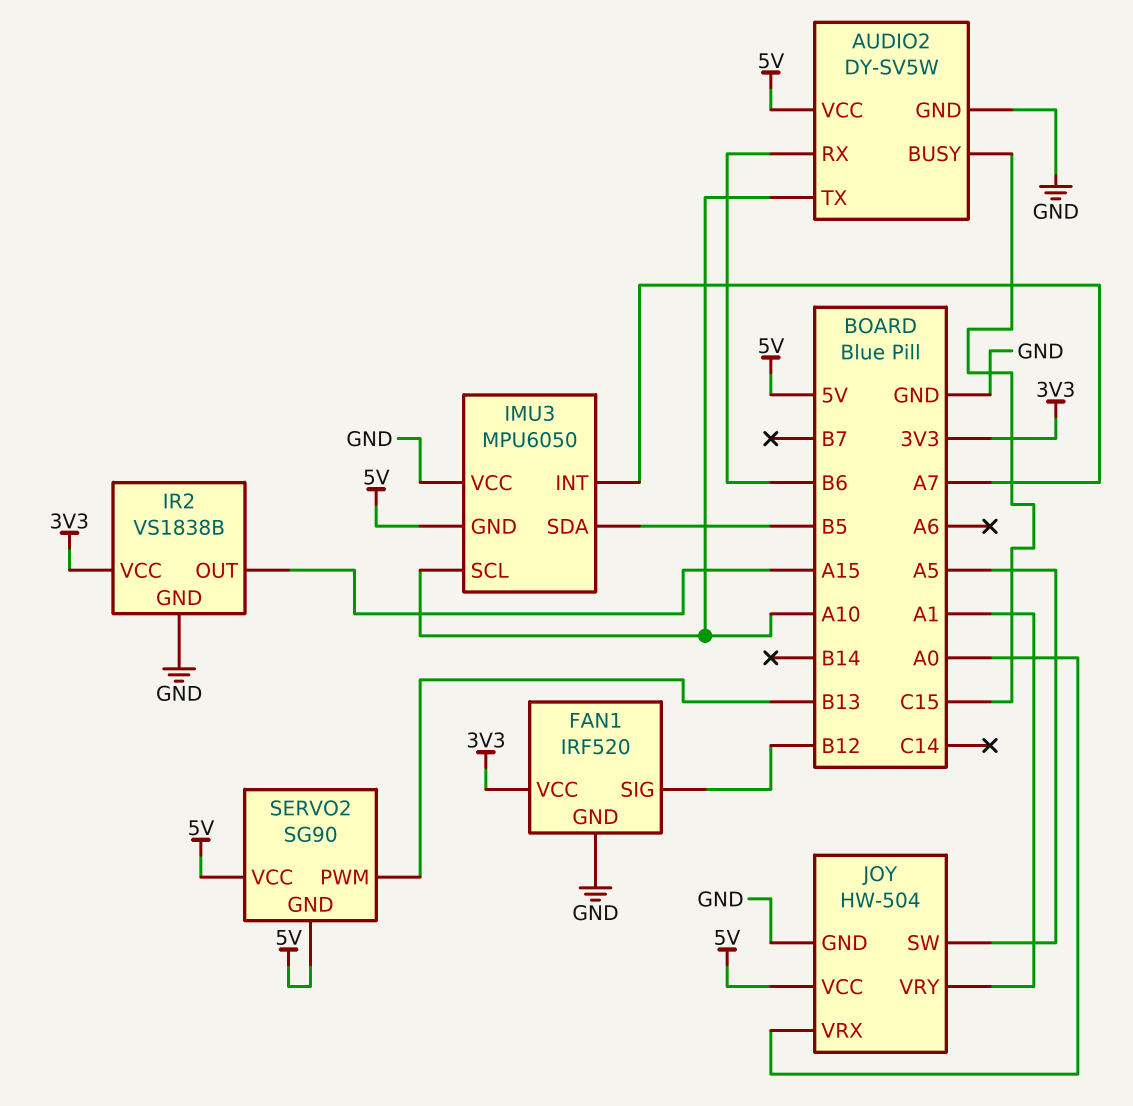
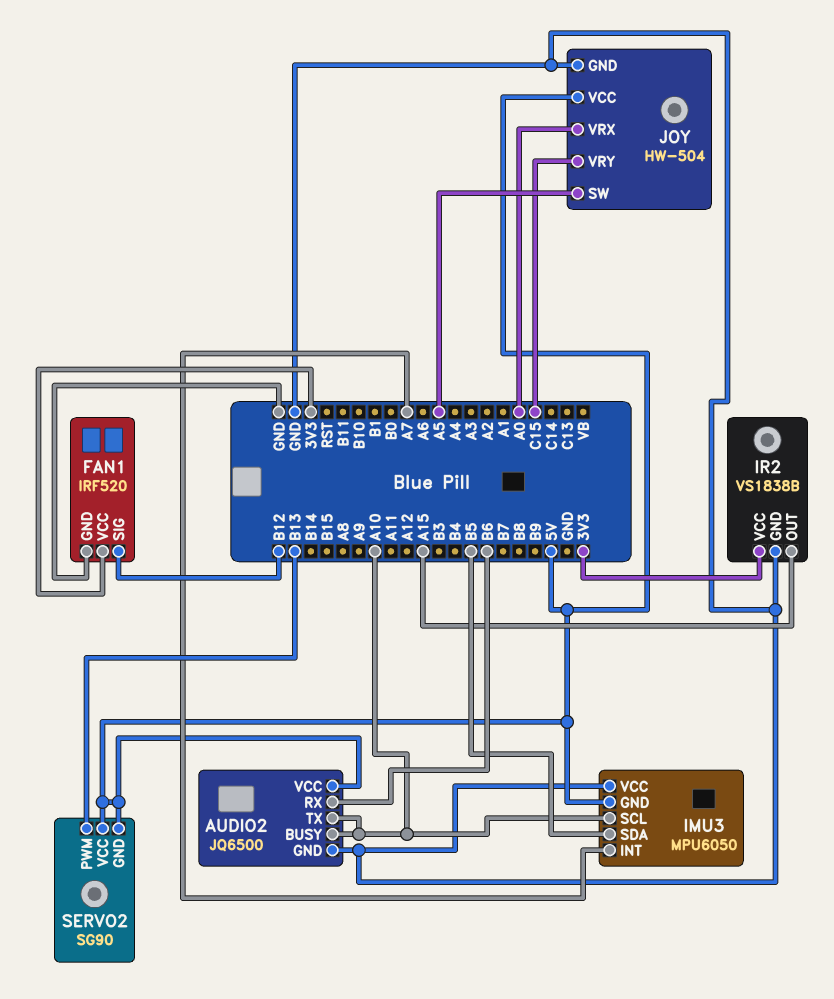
AUDIO2: DY-SV5W -> JQ6500
AUDIO2 pin BUSY: C15 -> A10
JOY pin VRY: A1 -> C15

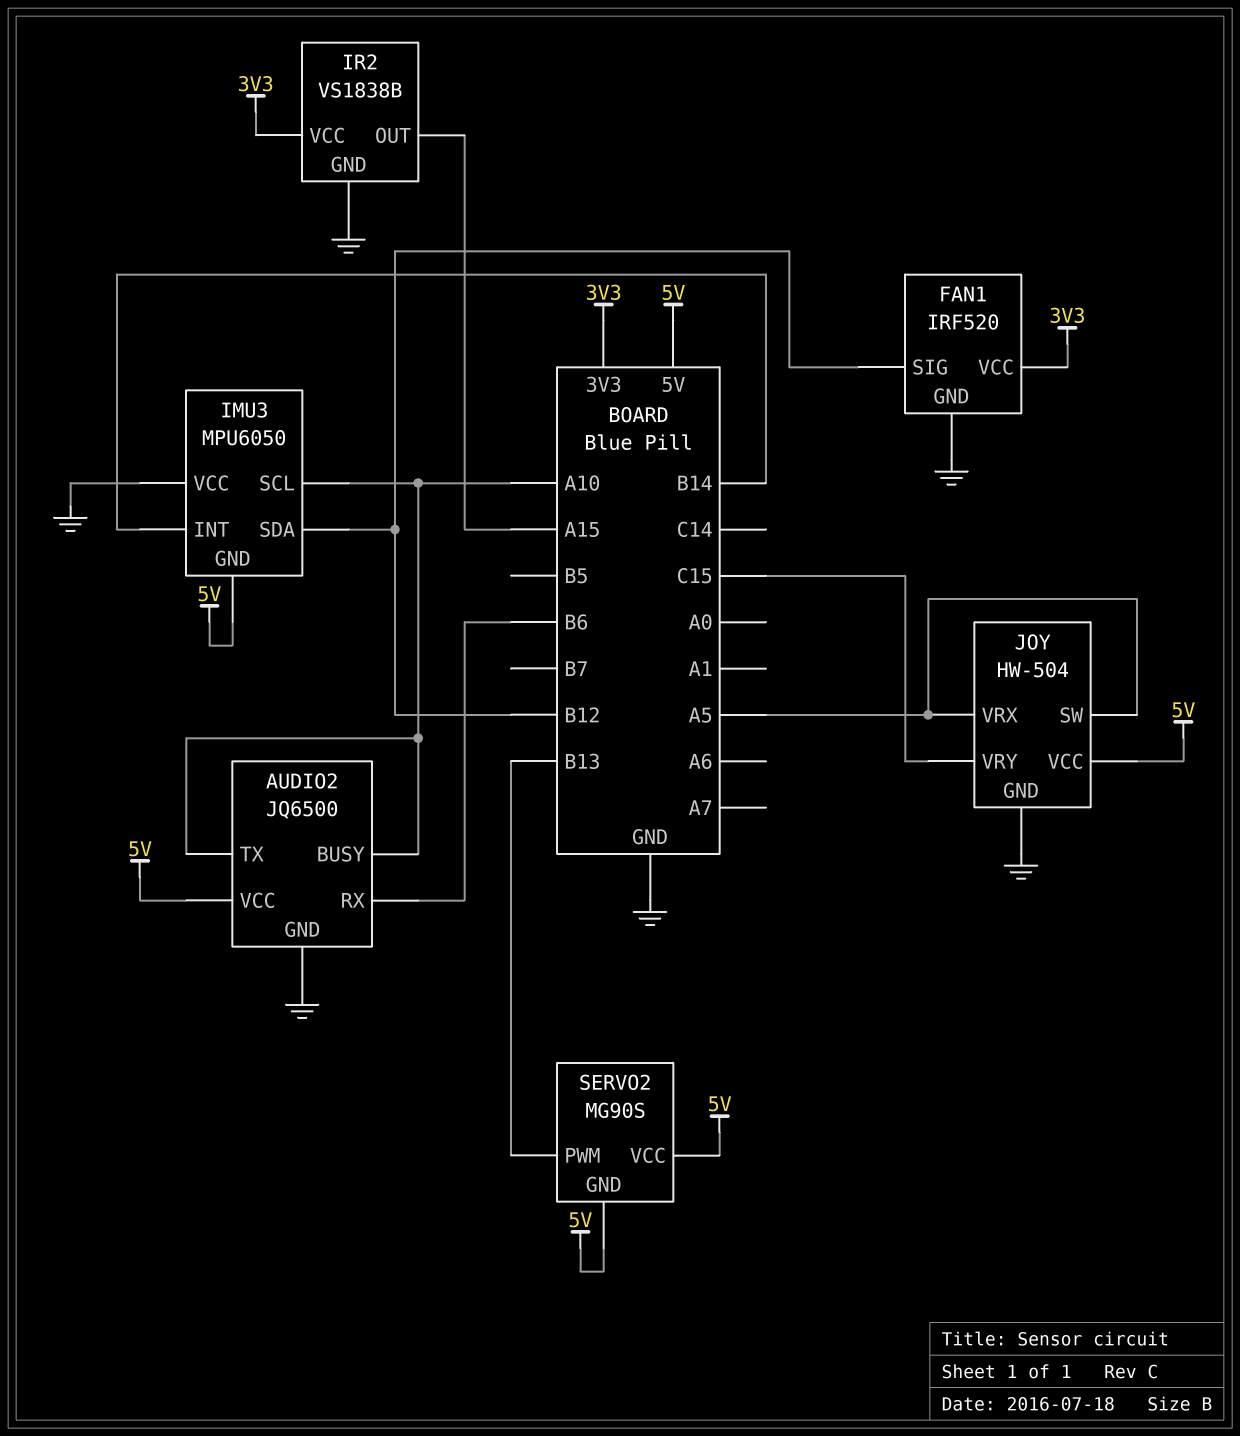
IMU3 pin INT: A7 -> B14
IMU3 pin SDA: B5 -> B12
JOY pin VRX: A0 -> A5
SERVO2: SG90 -> MG90S

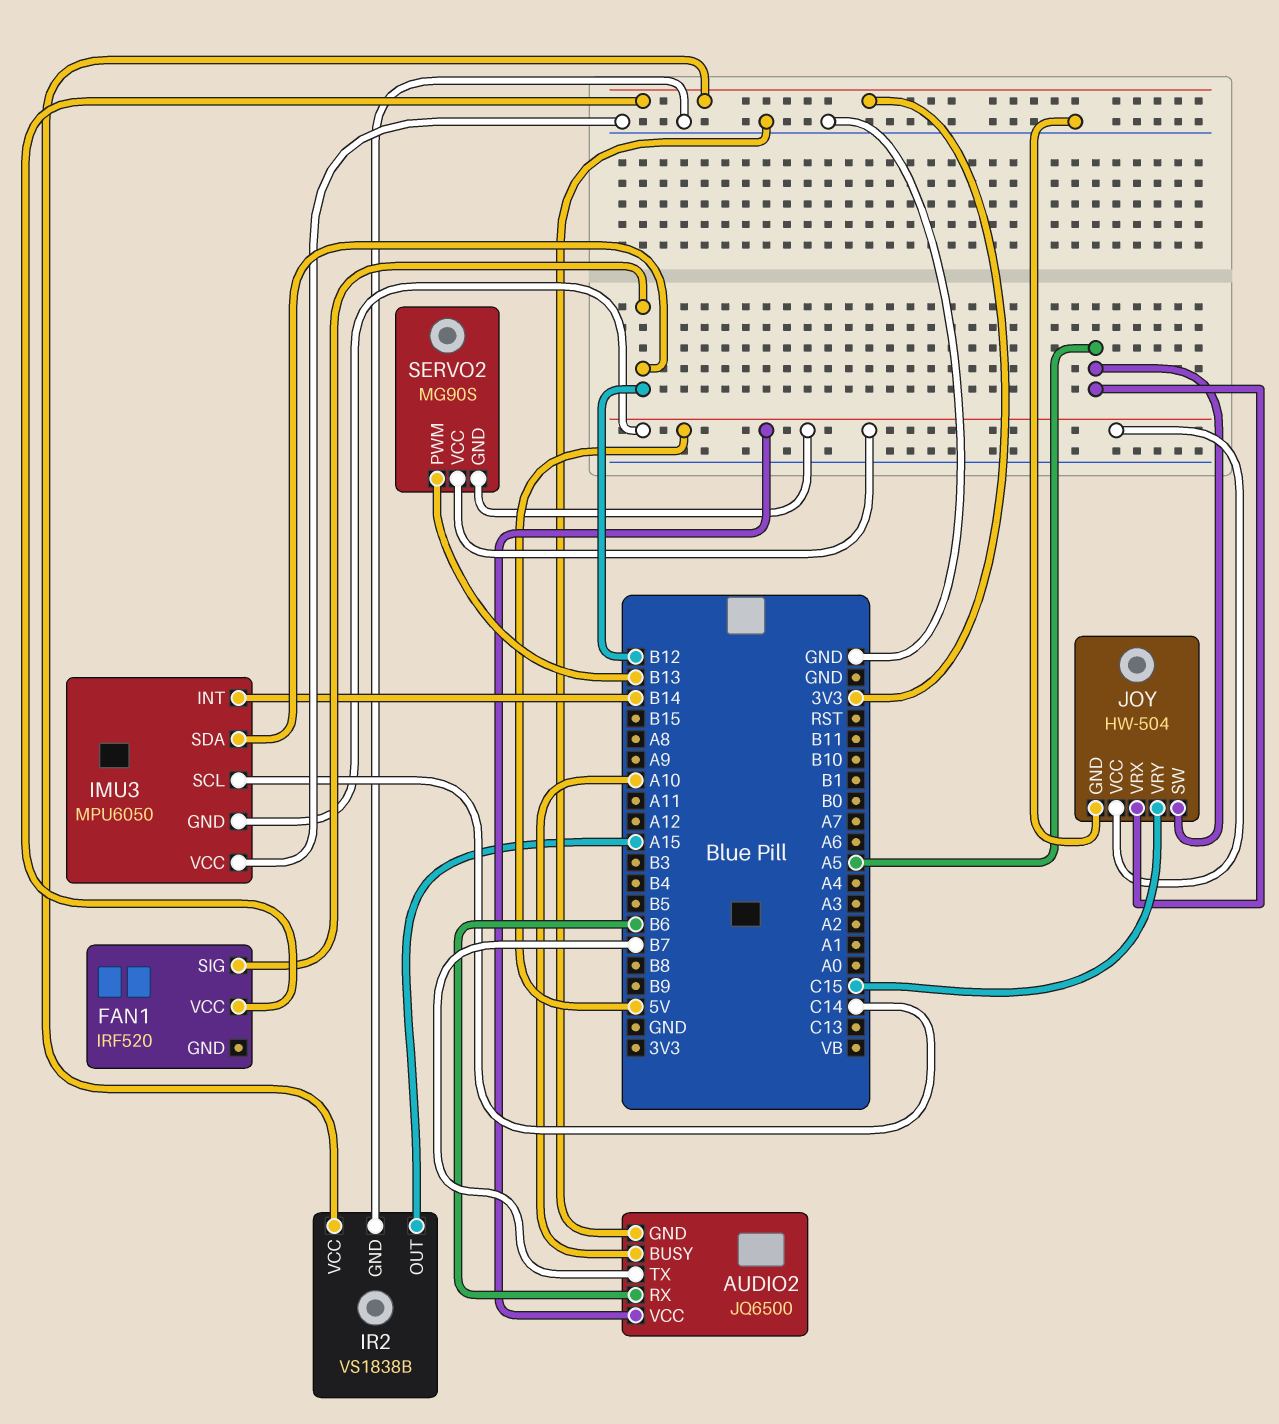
AUDIO2 pin TX: A10 -> B7
FAN1 pin GND: GND -> none
IMU3 pin SCL: A10 -> C14

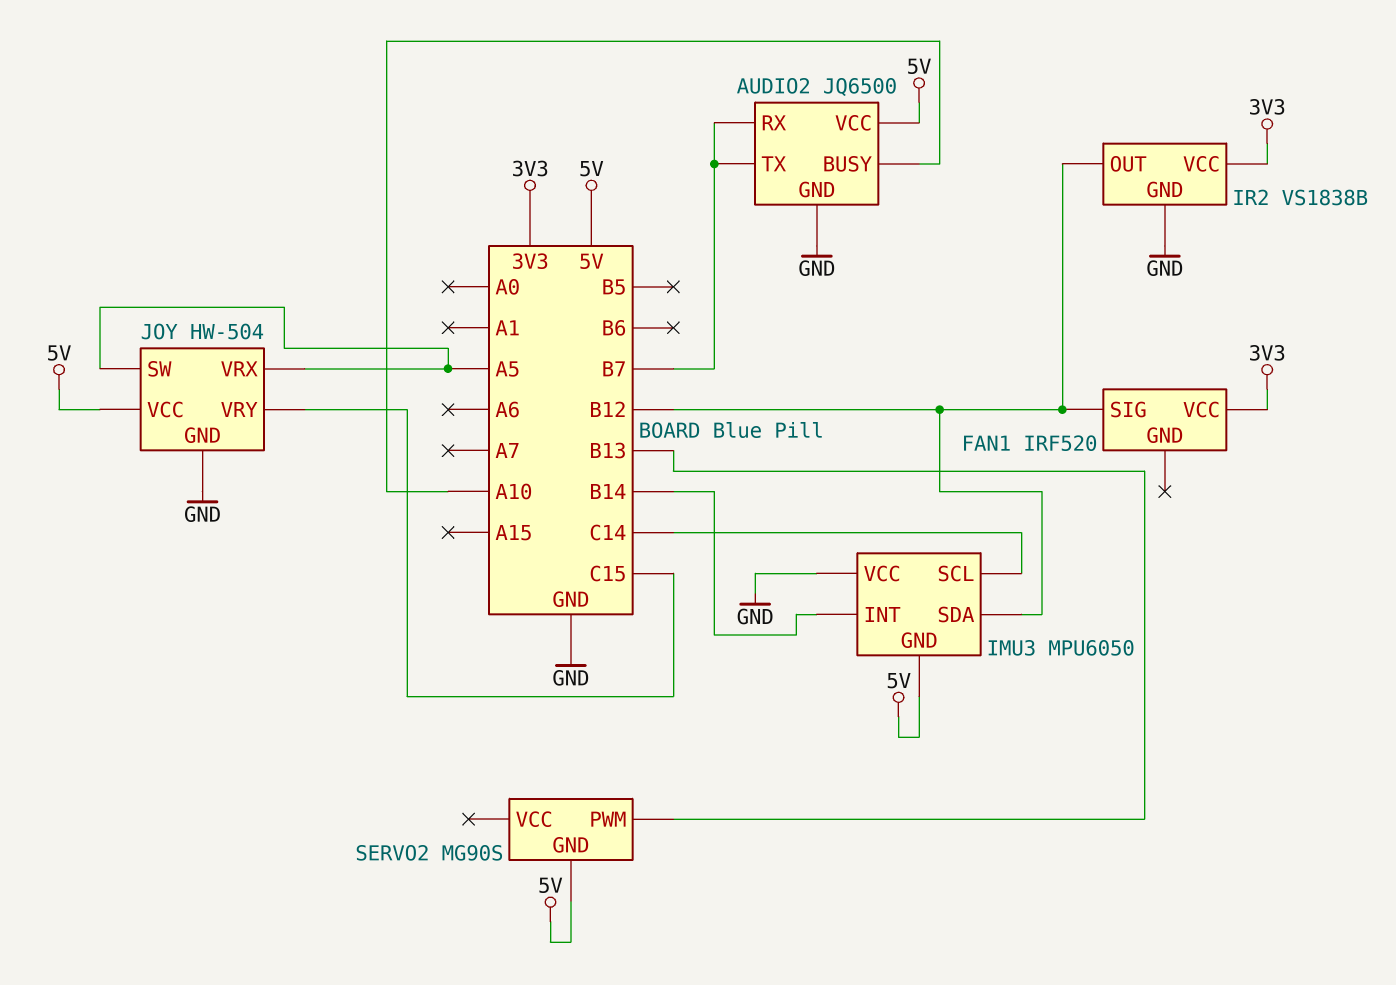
AUDIO2 pin RX: B6 -> B7
IR2 pin OUT: A15 -> B12
SERVO2 pin VCC: 5V -> none

